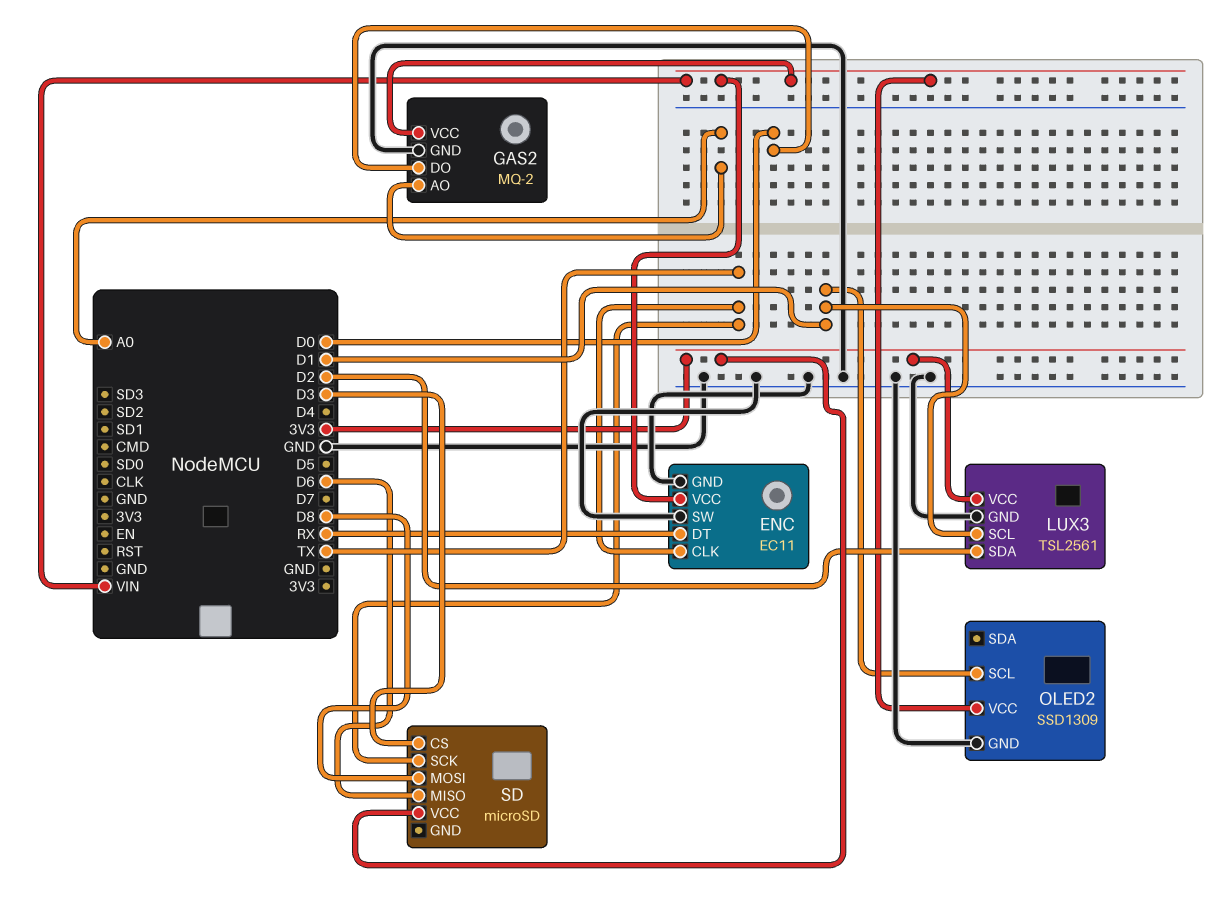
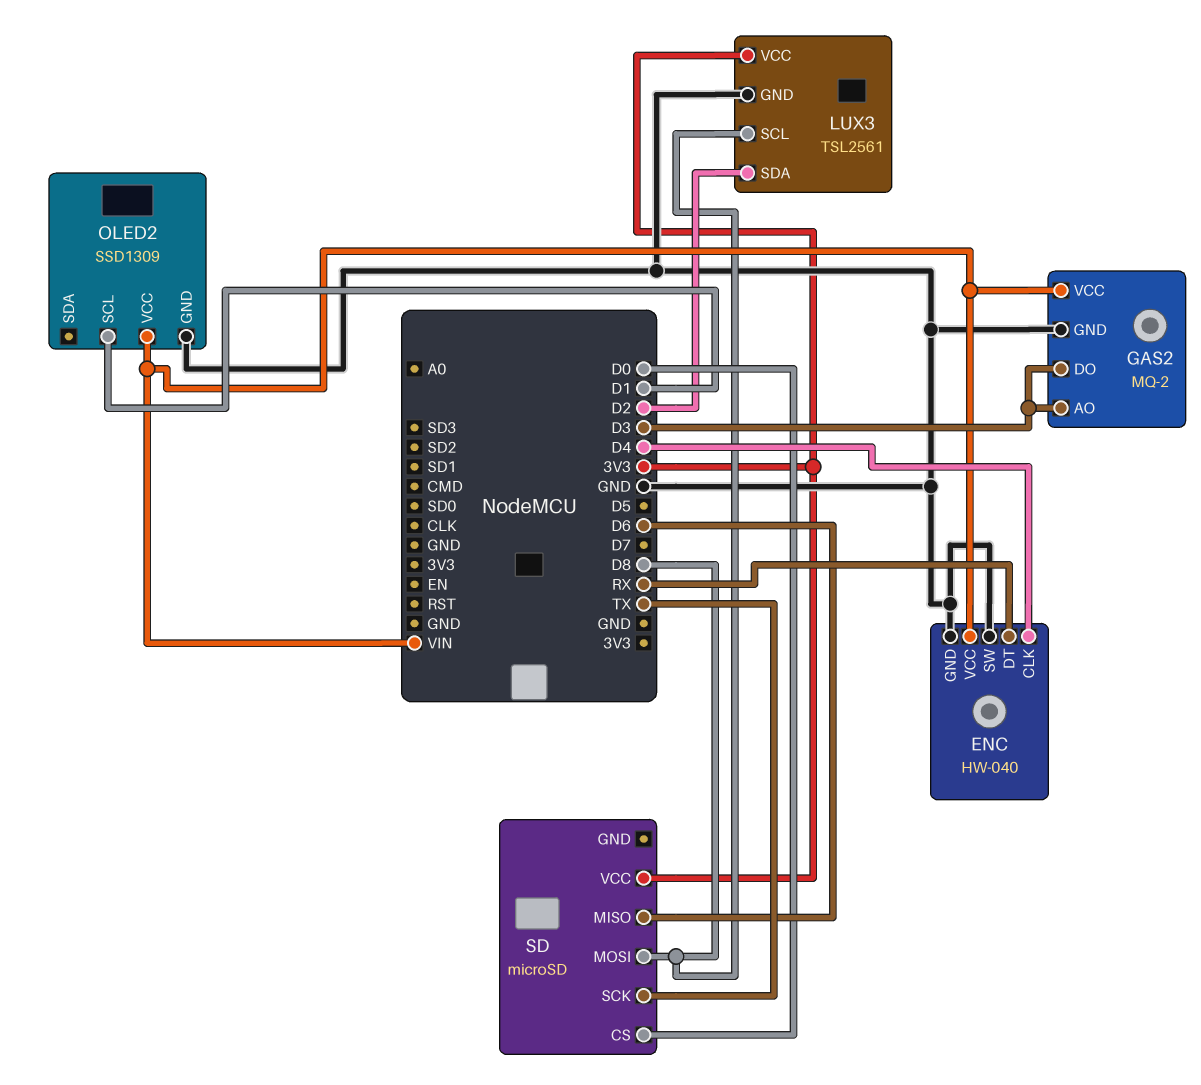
ENC: EC11 -> HW-040
ENC pin CLK: TX -> D4
GAS2 pin AO: A0 -> D3
GAS2 pin DO: D0 -> D3
LUX3 pin SCL: D1 -> D8
SD pin CS: D3 -> D0

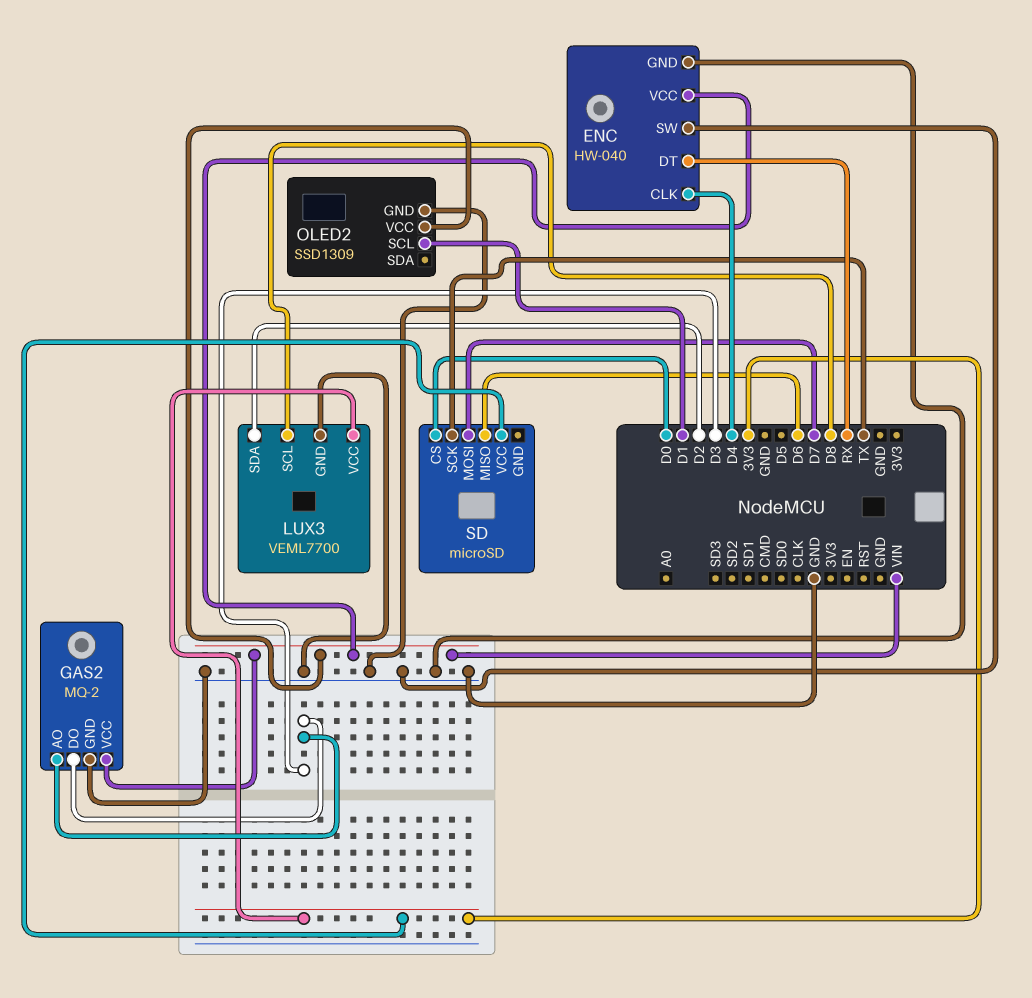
LUX3: TSL2561 -> VEML7700
SD pin MOSI: D8 -> D7

